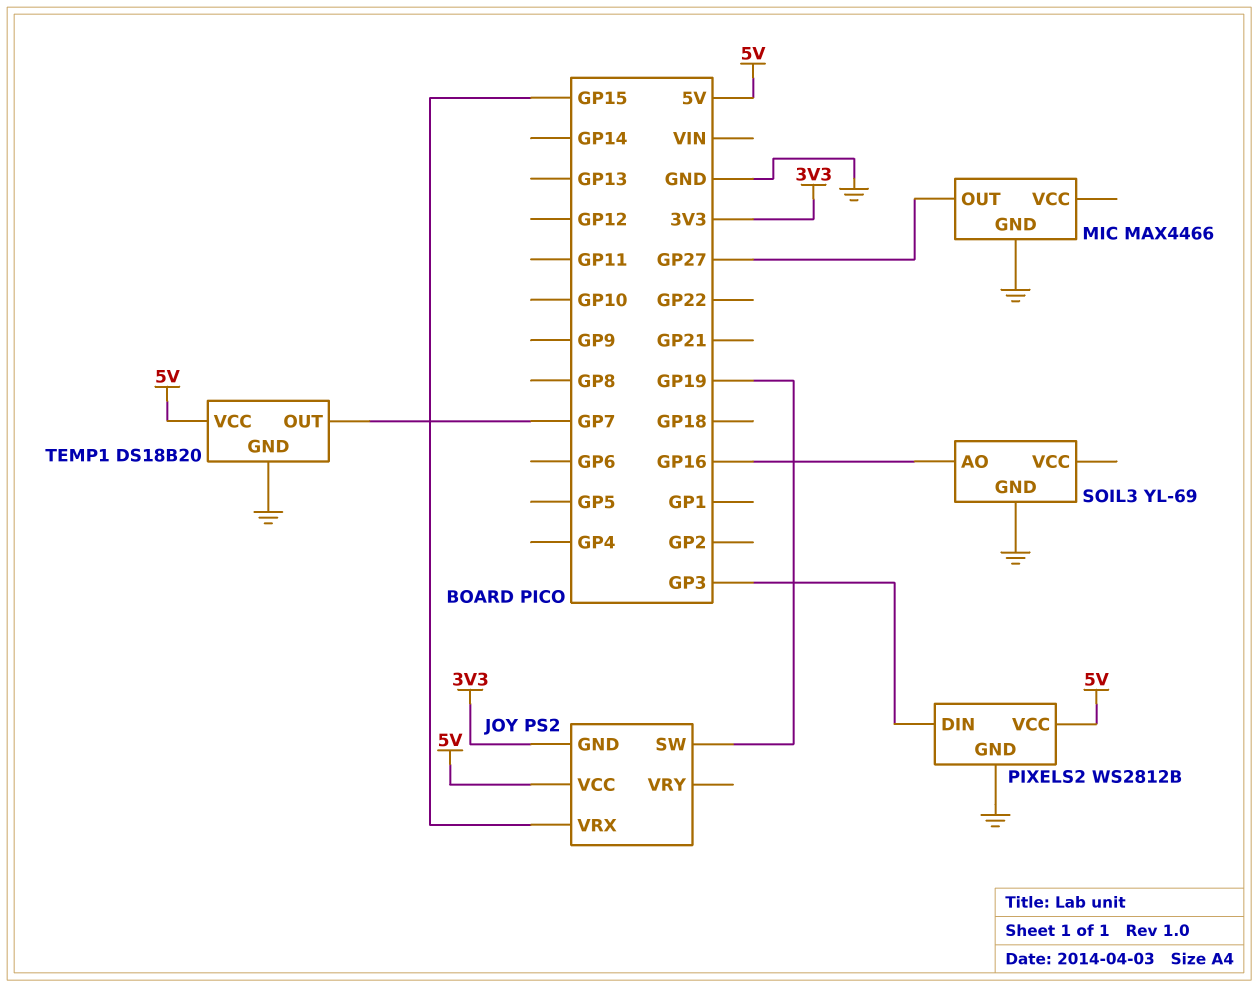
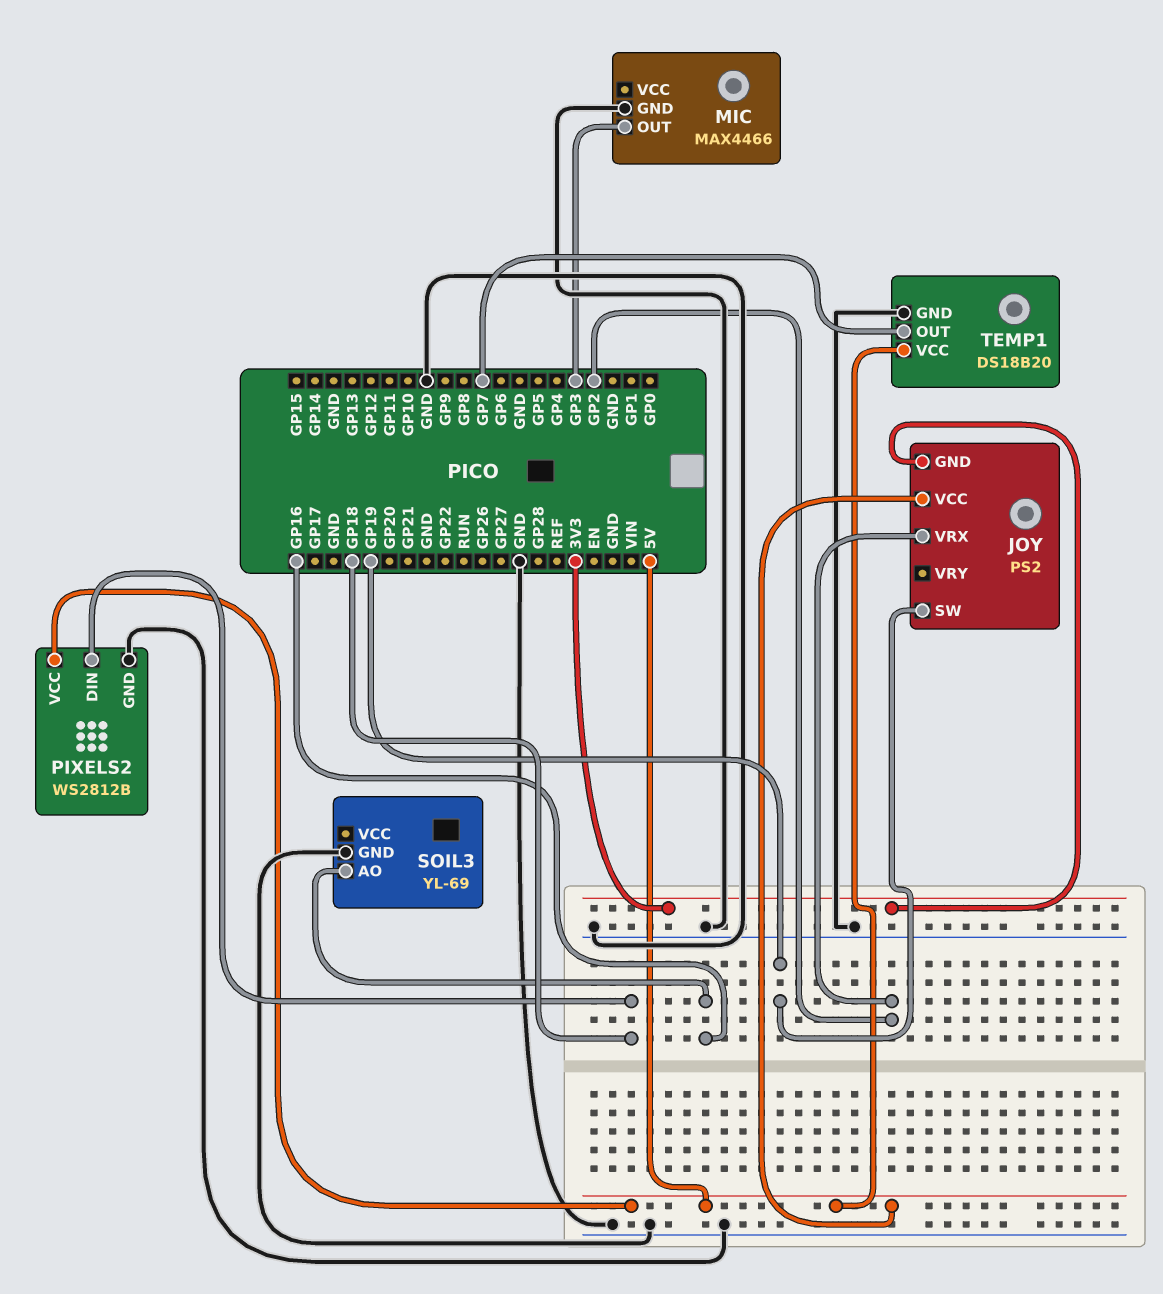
JOY pin VRX: GP15 -> GP2
MIC pin OUT: GP27 -> GP3
PIXELS2 pin DIN: GP3 -> GP18

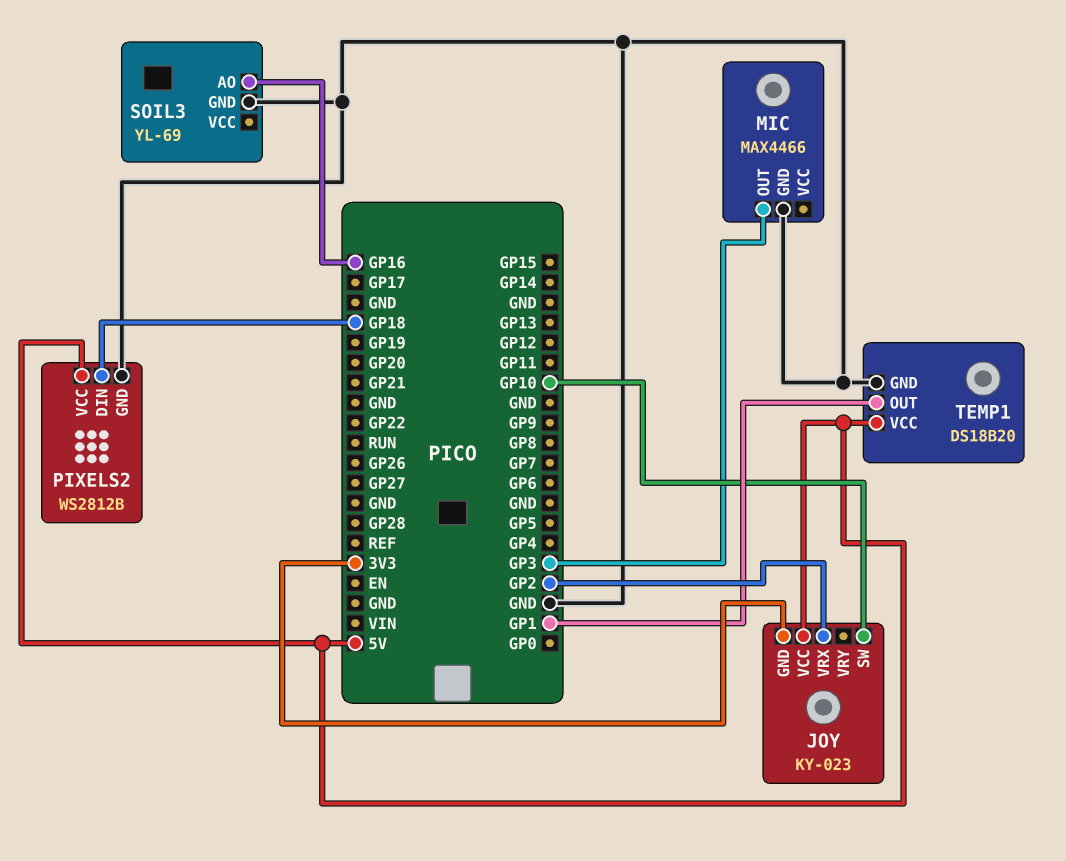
JOY: PS2 -> KY-023
JOY pin SW: GP19 -> GP10
TEMP1 pin OUT: GP7 -> GP1

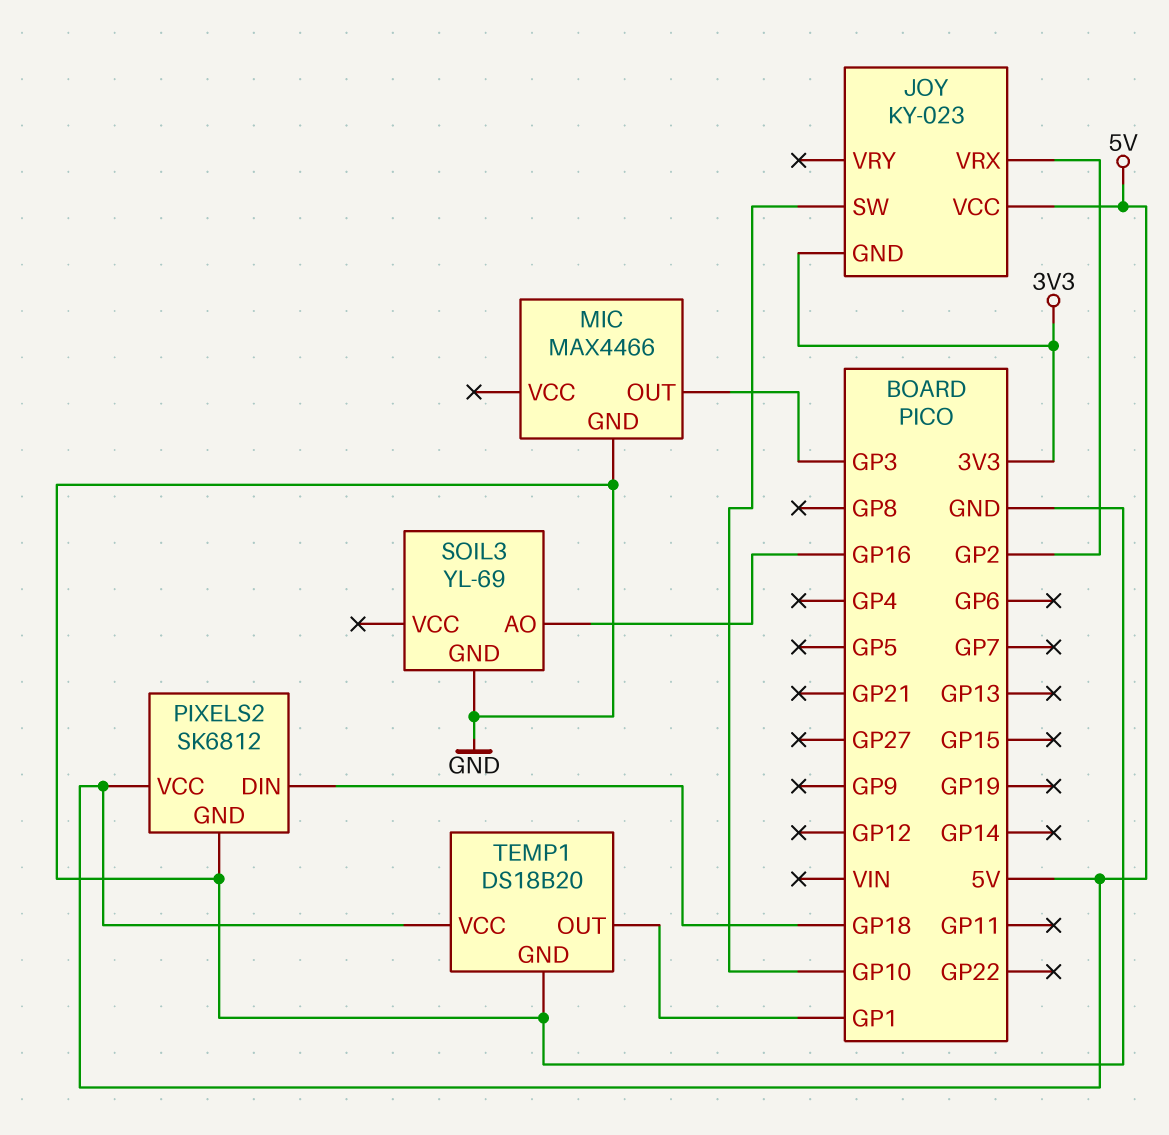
PIXELS2: WS2812B -> SK6812

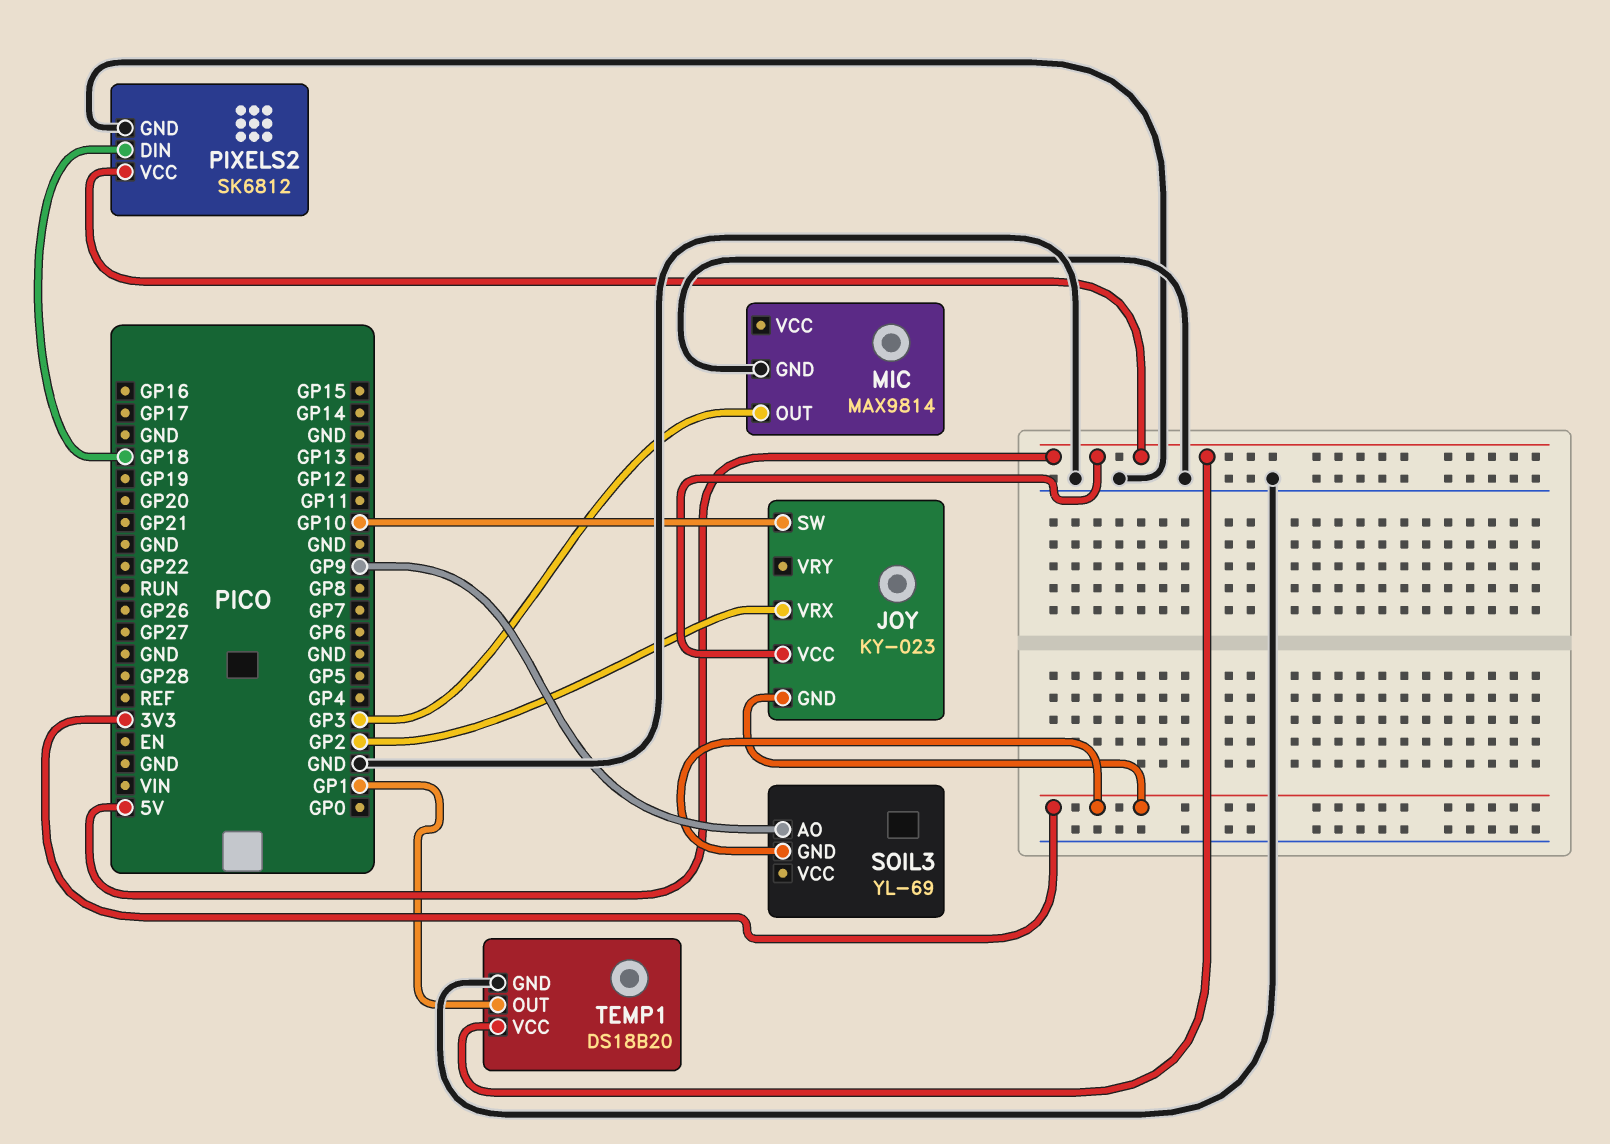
MIC: MAX4466 -> MAX9814
SOIL3 pin AO: GP16 -> GP9
SOIL3 pin GND: GND -> 3V3

